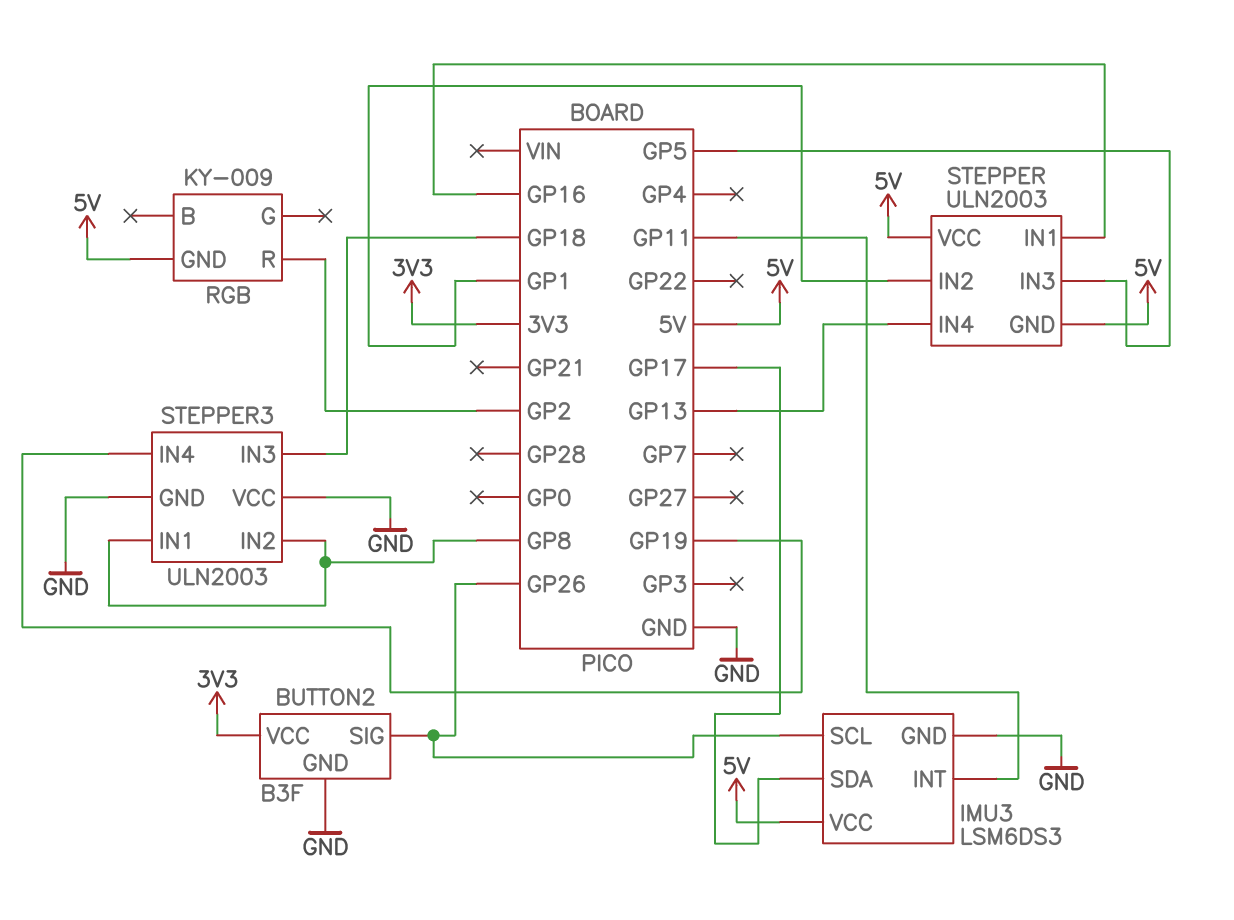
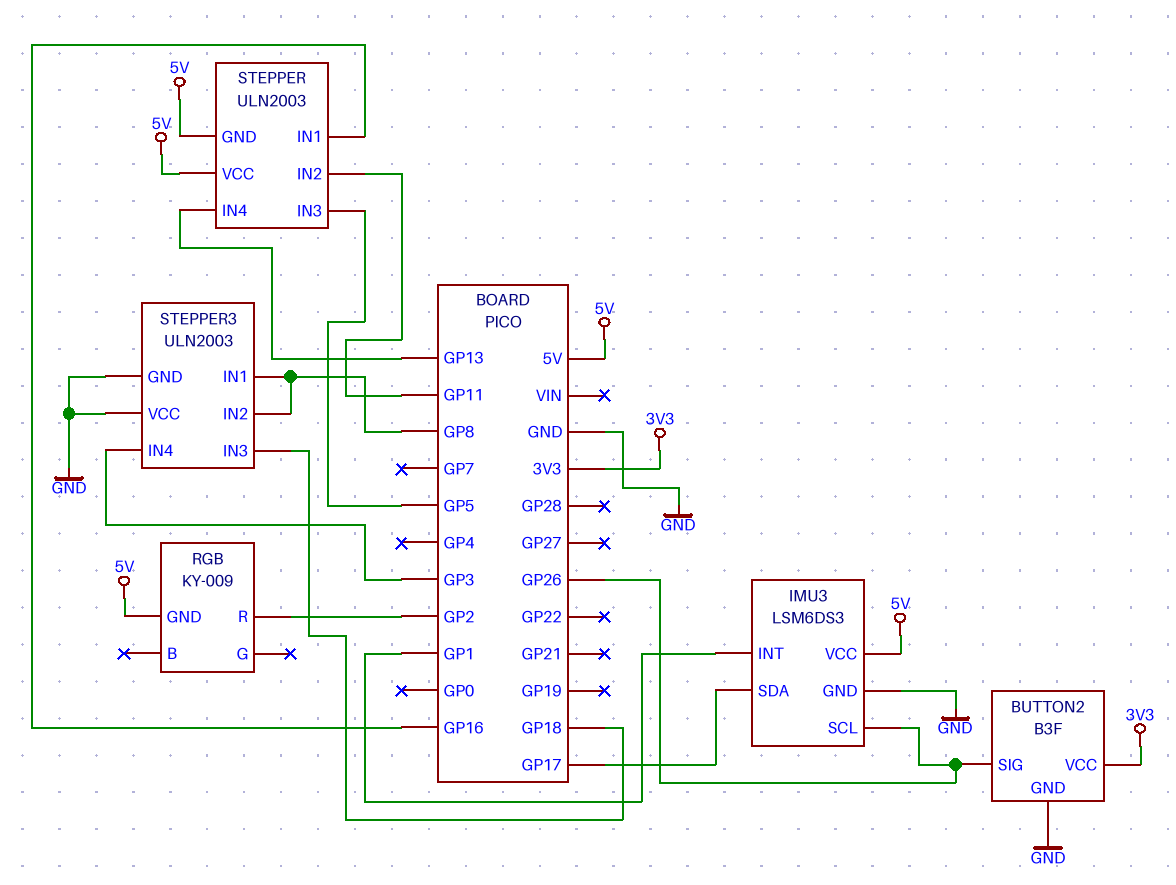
IMU3 pin INT: GP11 -> GP1
STEPPER pin IN2: GP1 -> GP11
STEPPER3 pin IN4: GP19 -> GP3

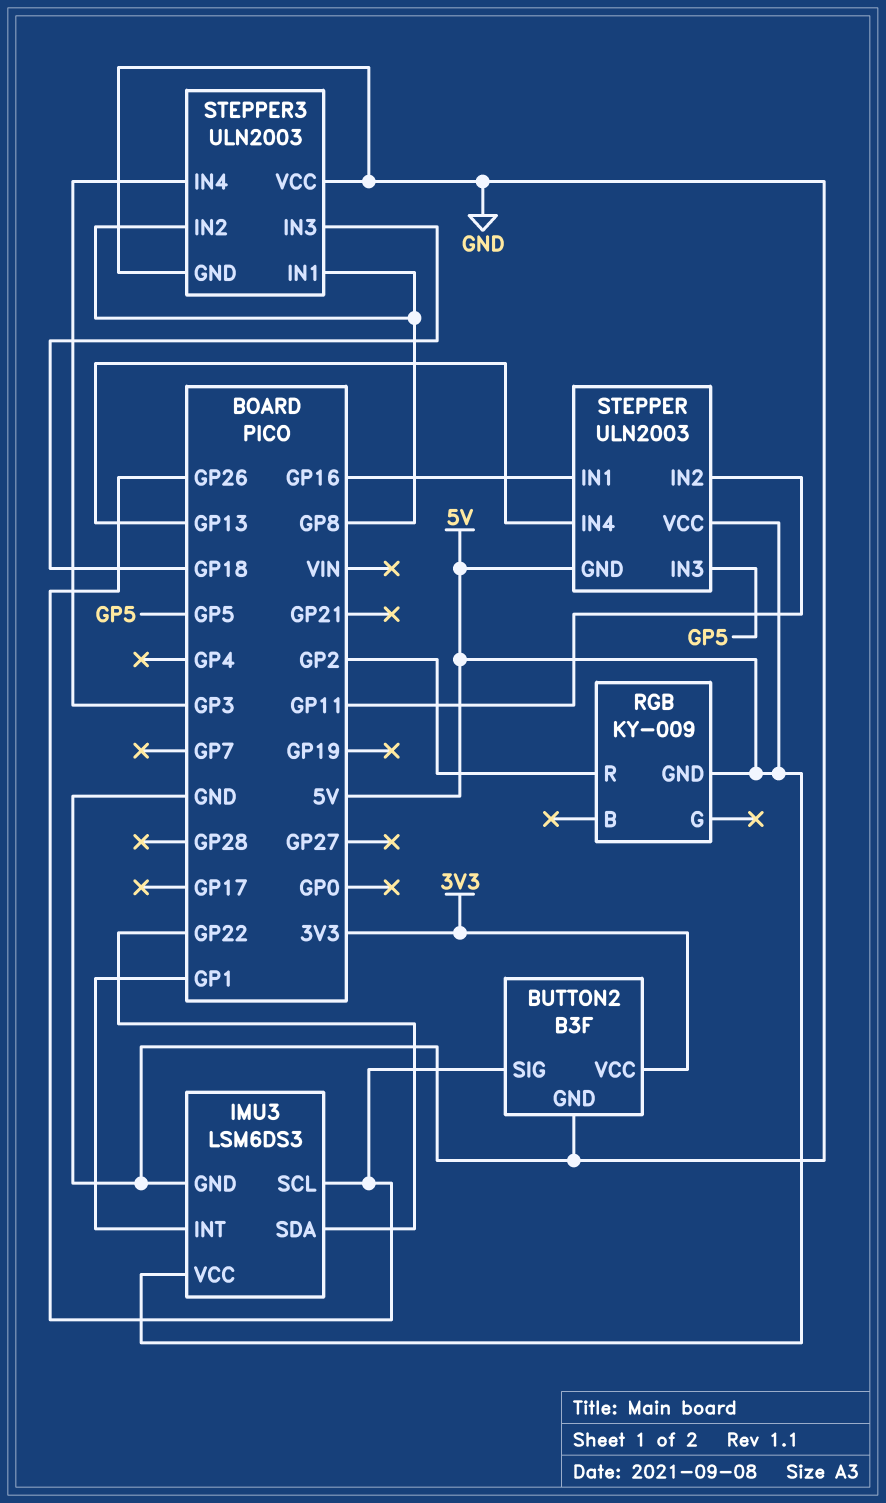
IMU3 pin SDA: GP17 -> GP22

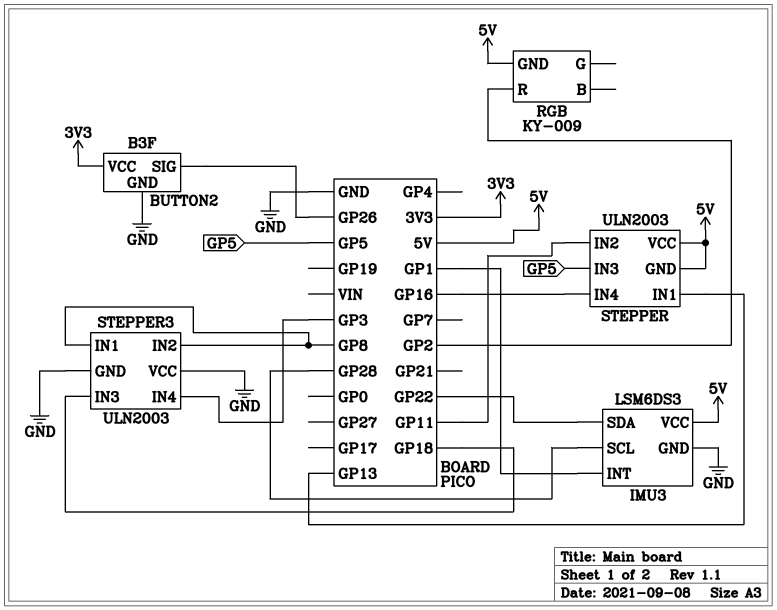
IMU3 pin SCL: GP26 -> GP28
STEPPER pin IN1: GP16 -> GP13
STEPPER pin IN4: GP13 -> GP16

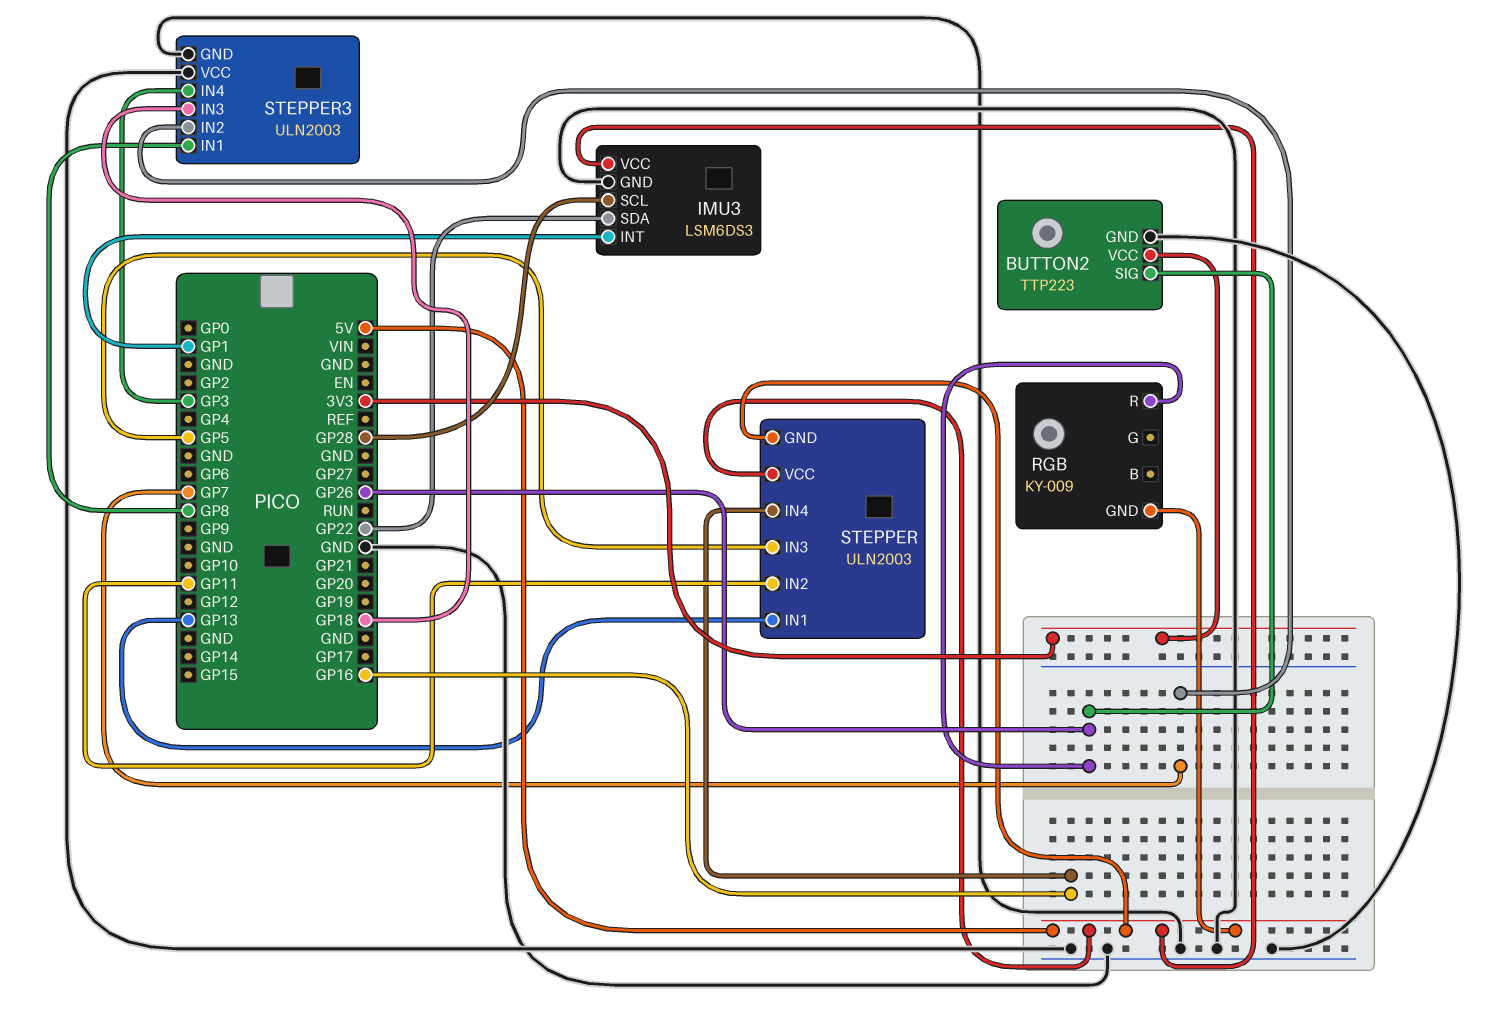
BUTTON2: B3F -> TTP223
RGB pin R: GP2 -> GP26
STEPPER3 pin IN2: GP8 -> GP7

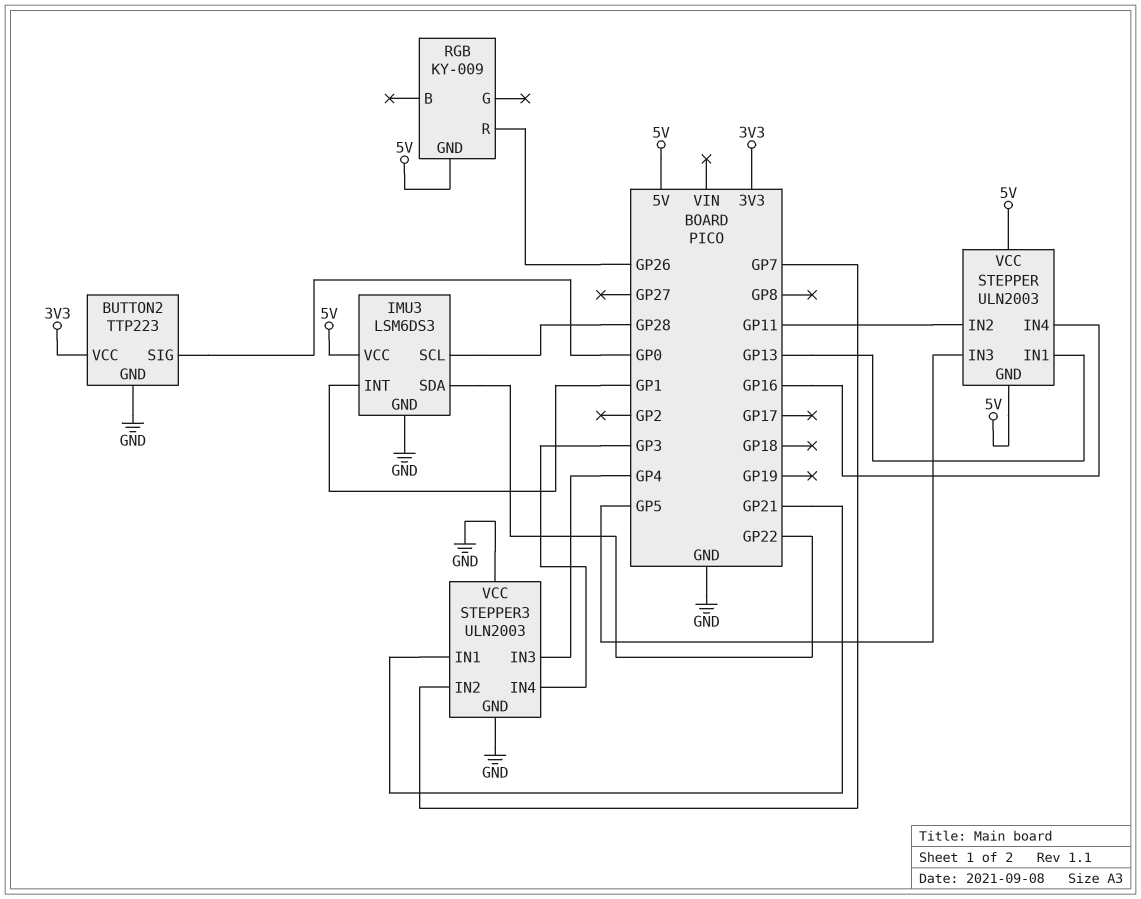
BUTTON2 pin SIG: GP26 -> GP0
STEPPER3 pin IN1: GP8 -> GP21
STEPPER3 pin IN3: GP18 -> GP4

